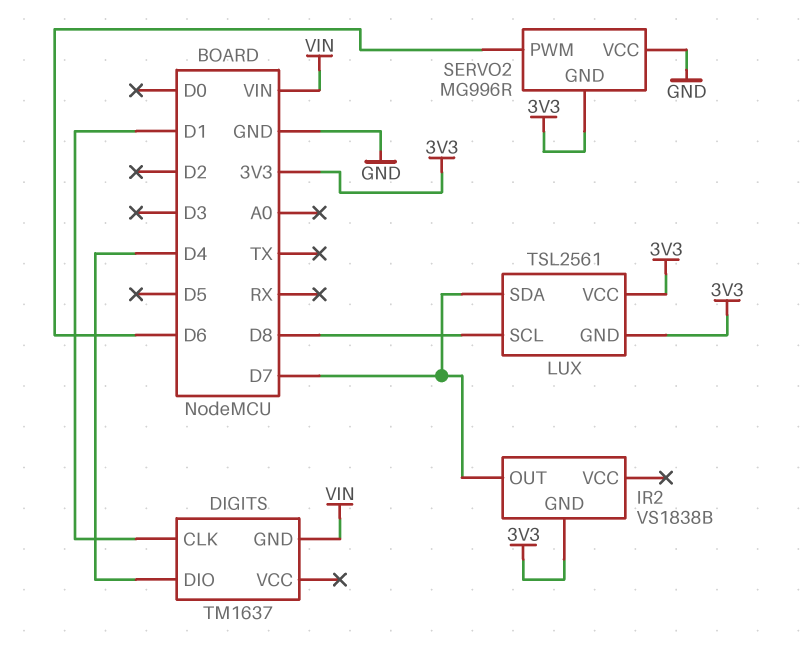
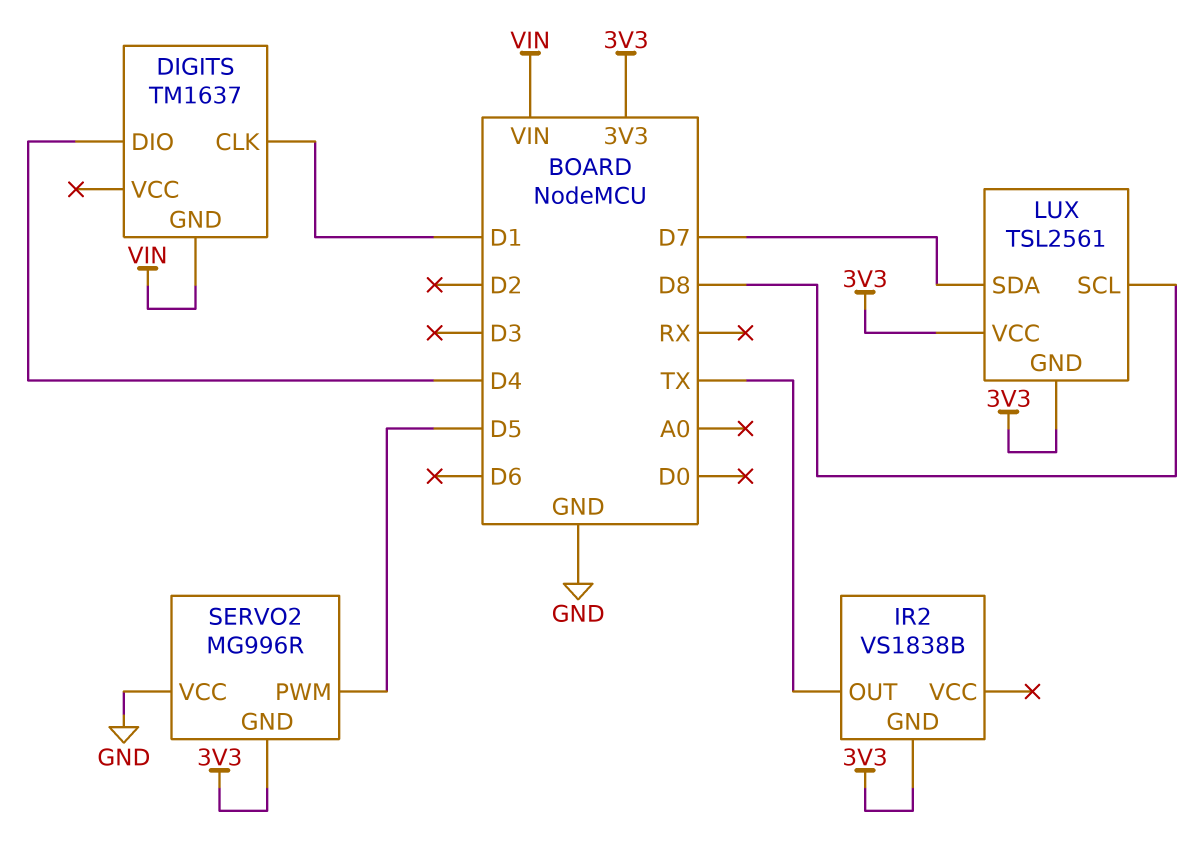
IR2 pin OUT: D7 -> TX
SERVO2 pin PWM: D6 -> D5

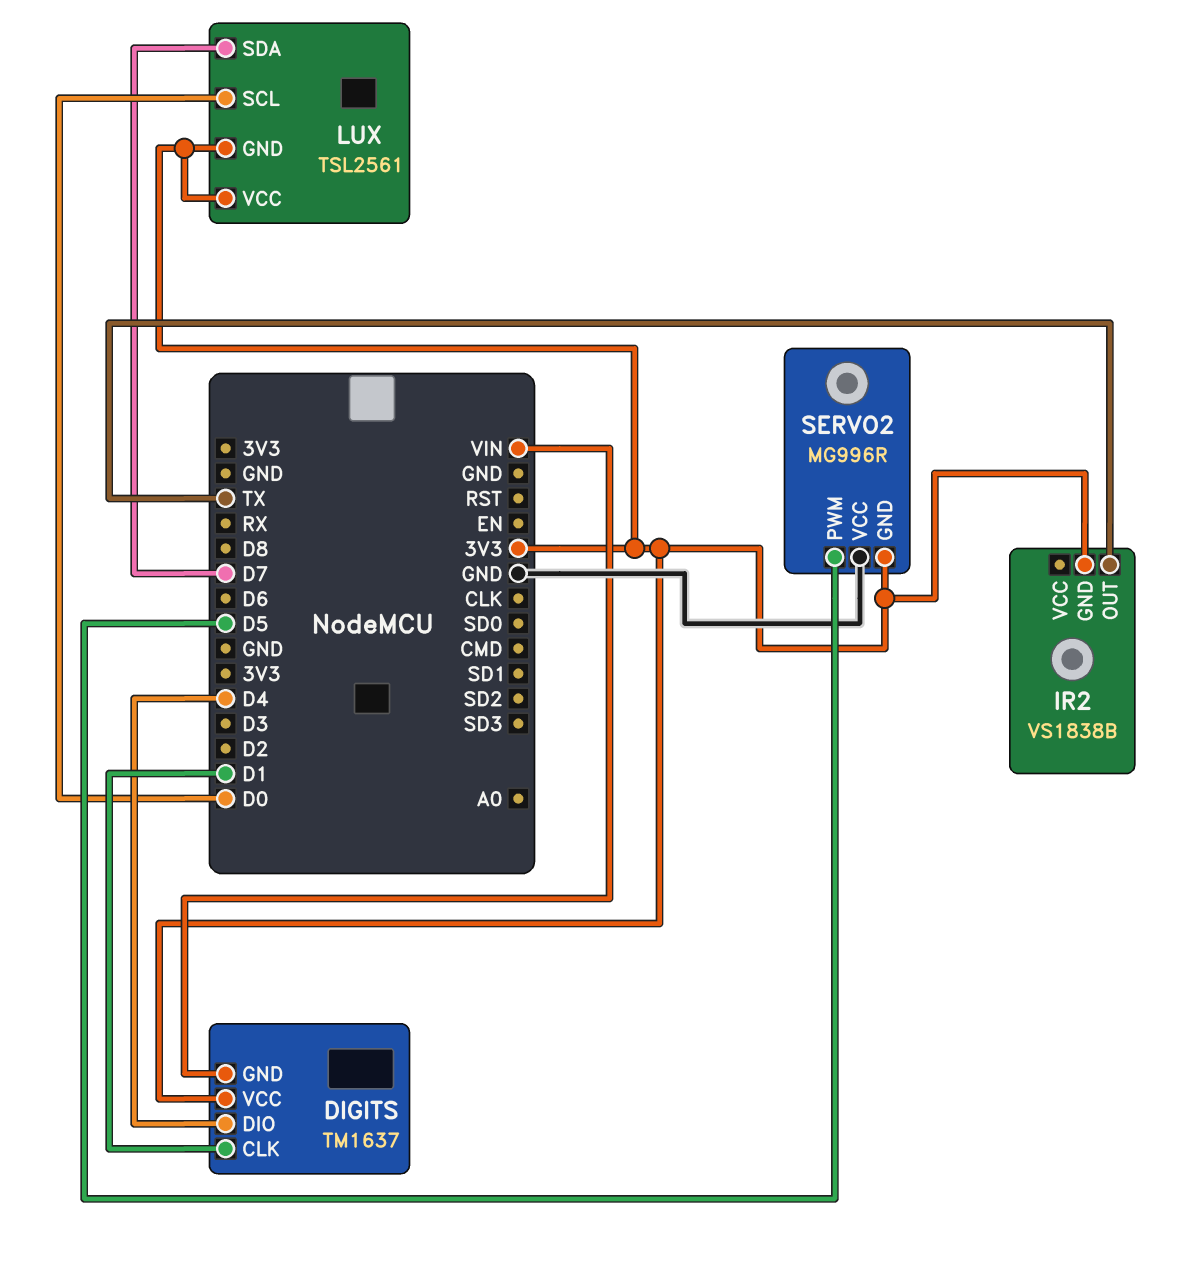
DIGITS pin VCC: none -> 3V3
LUX pin SCL: D8 -> D0

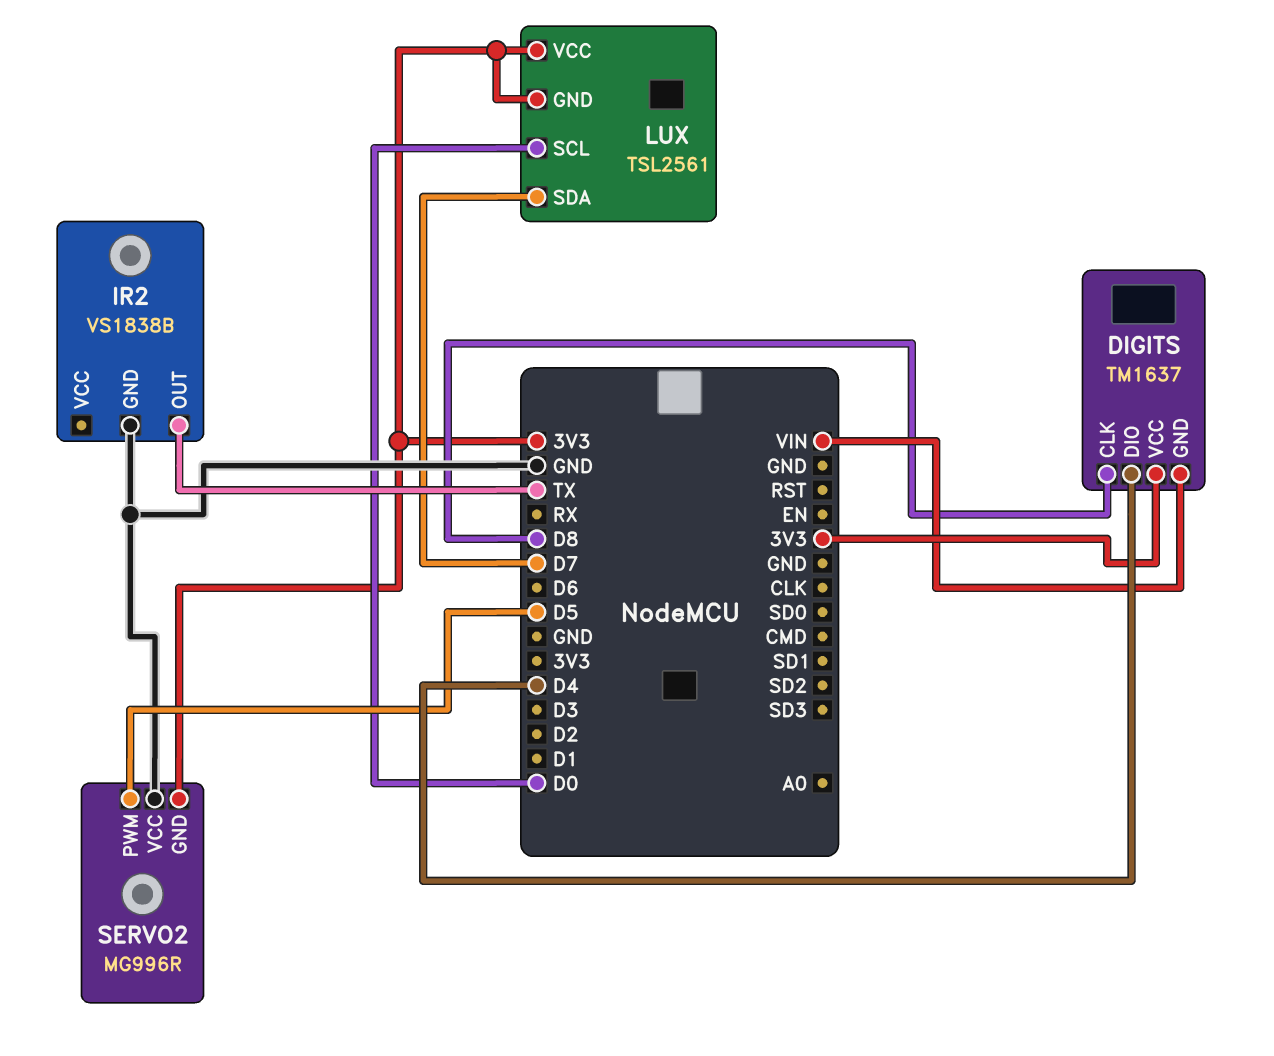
DIGITS pin CLK: D1 -> D8
IR2 pin GND: 3V3 -> GND

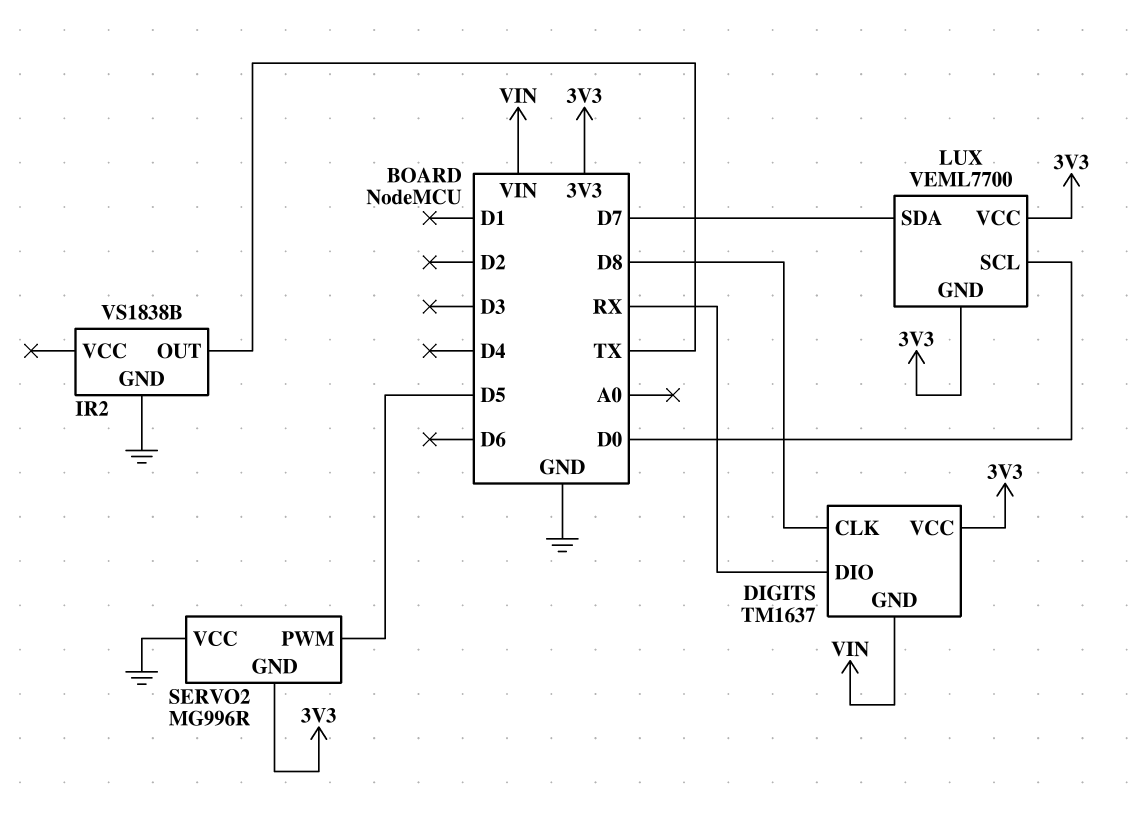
DIGITS pin DIO: D4 -> RX
LUX: TSL2561 -> VEML7700

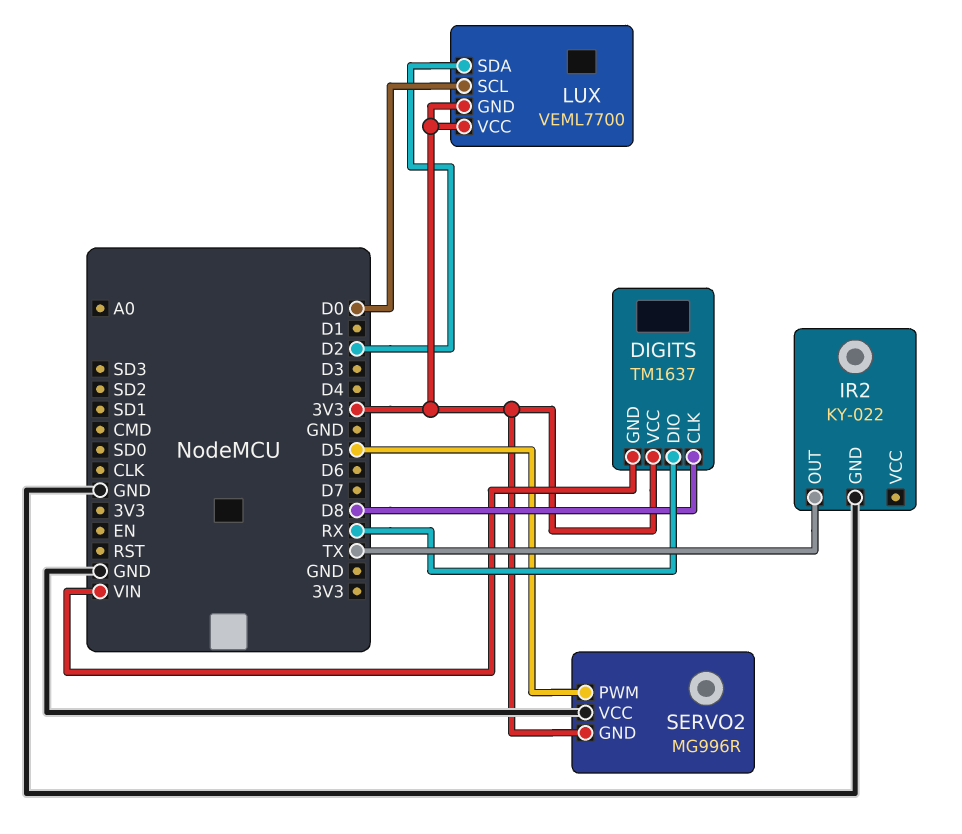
IR2: VS1838B -> KY-022
LUX pin SDA: D7 -> D2

